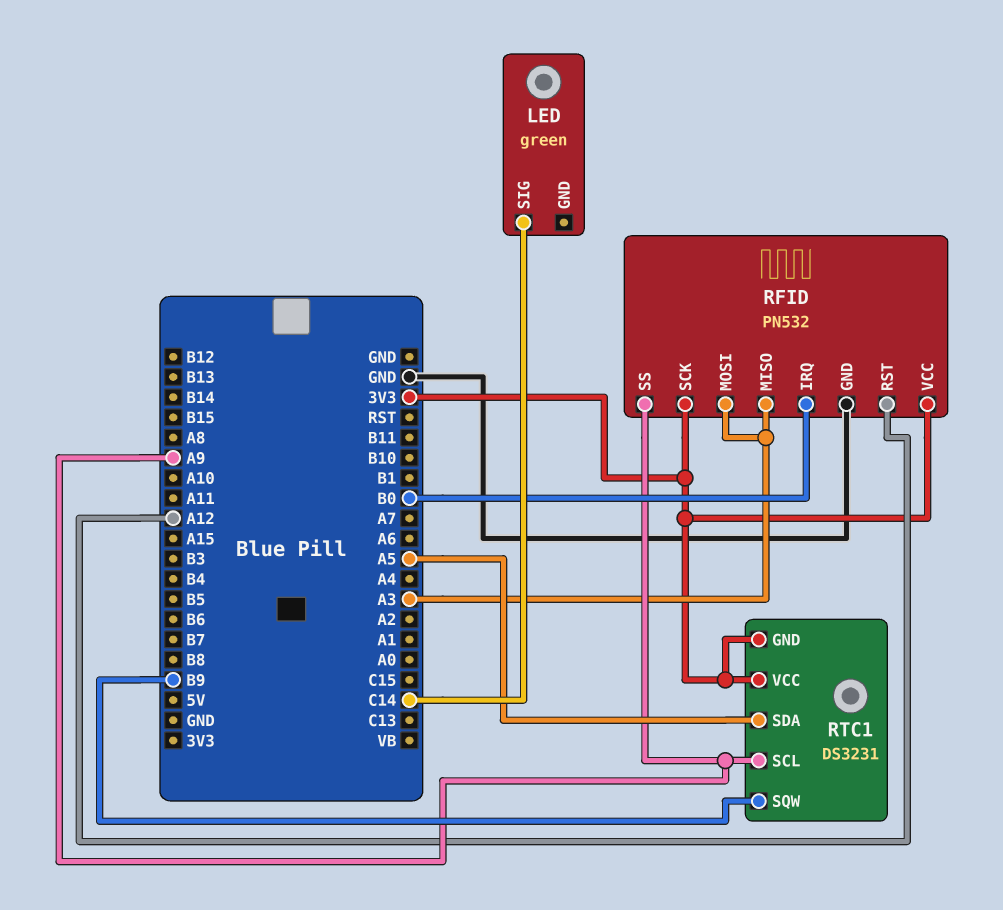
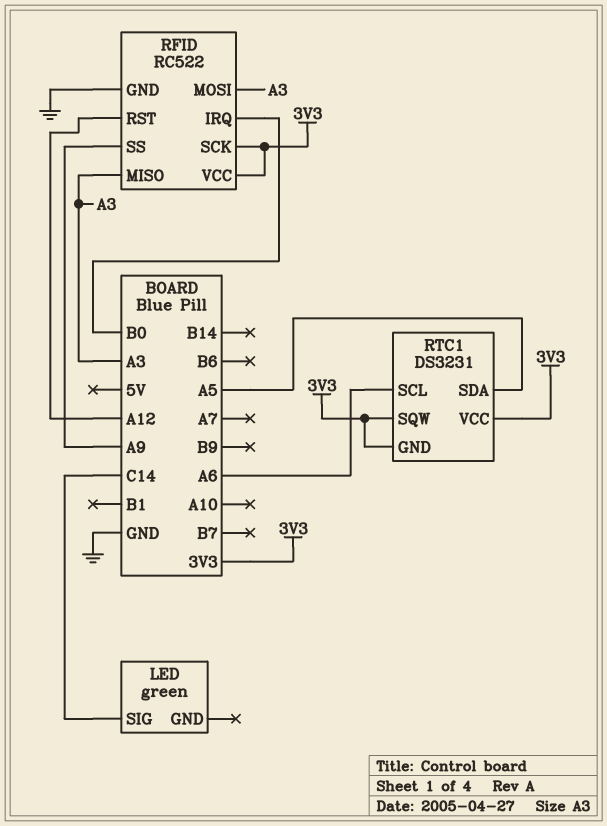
RFID: PN532 -> RC522
RTC1 pin SCL: A9 -> A6
RTC1 pin SQW: B9 -> 3V3

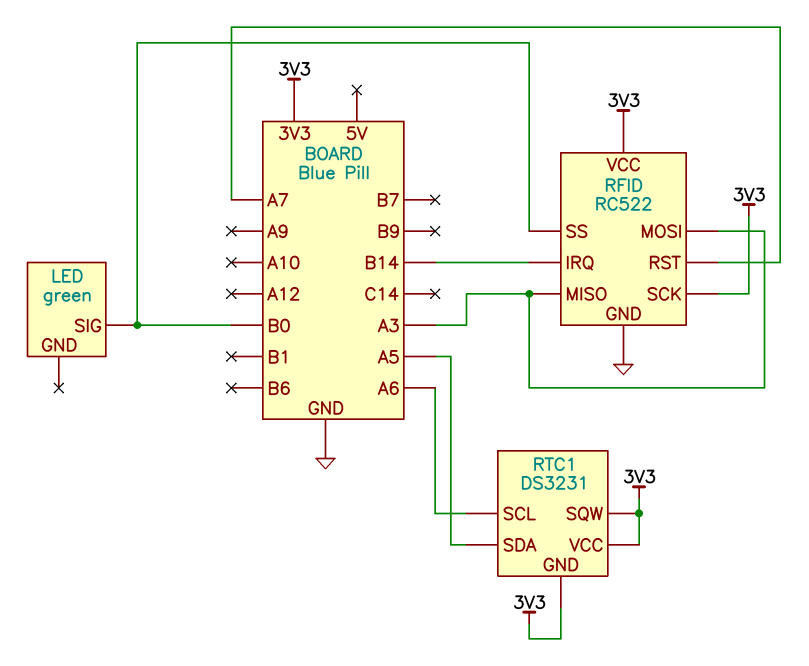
LED pin SIG: C14 -> B0
RFID pin IRQ: B0 -> B14
RFID pin RST: A12 -> A7
RFID pin SS: A9 -> B0

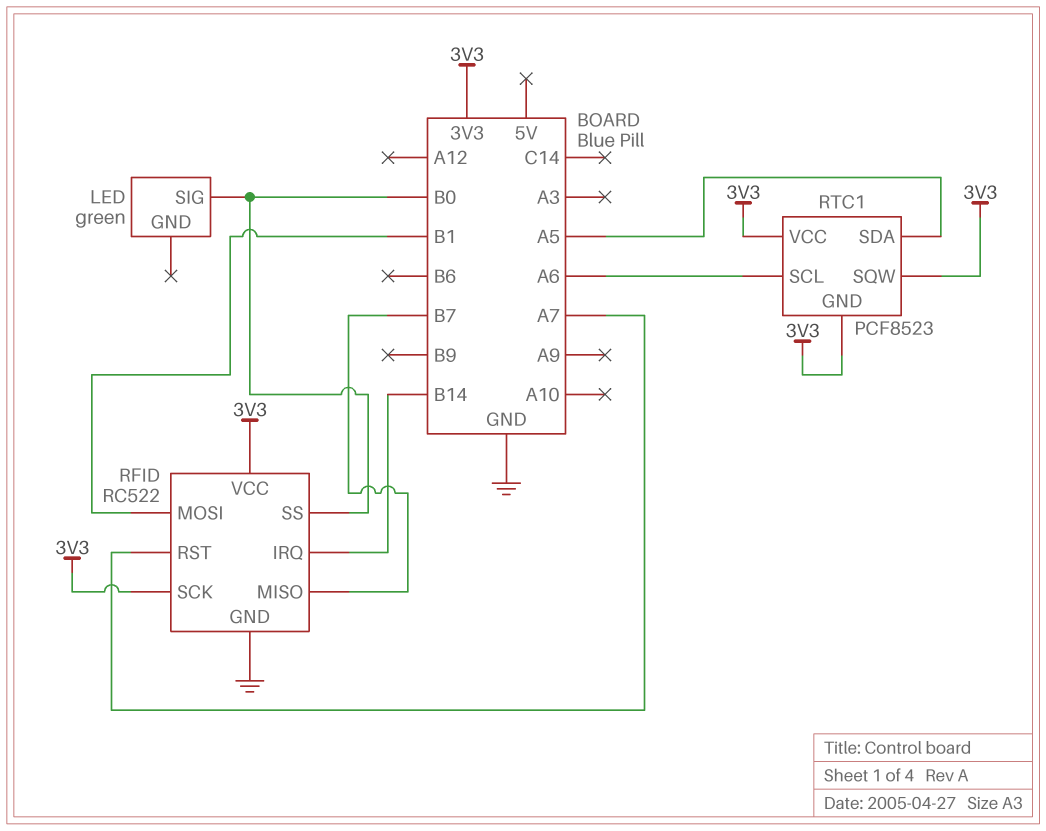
RFID pin MISO: A3 -> B7
RFID pin MOSI: A3 -> B1
RTC1: DS3231 -> PCF8523

